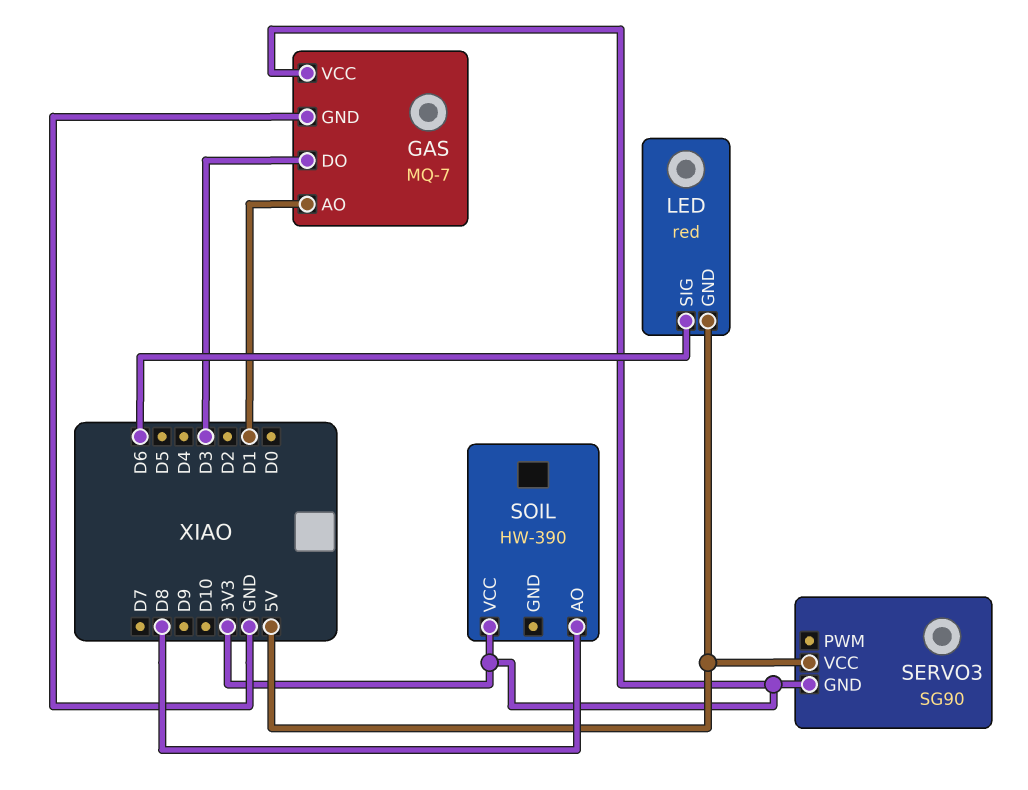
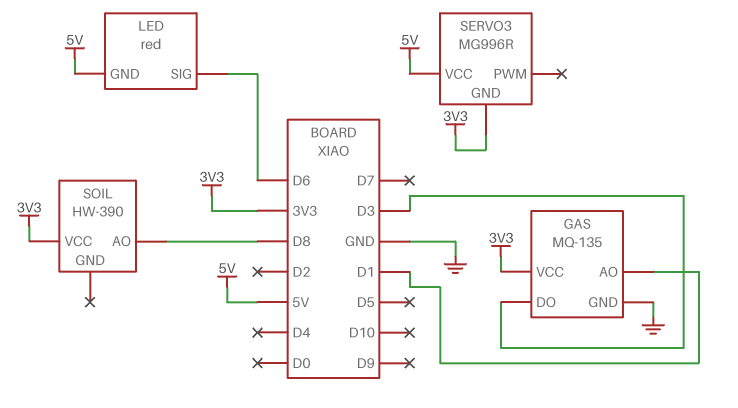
GAS: MQ-7 -> MQ-135
SERVO3: SG90 -> MG996R

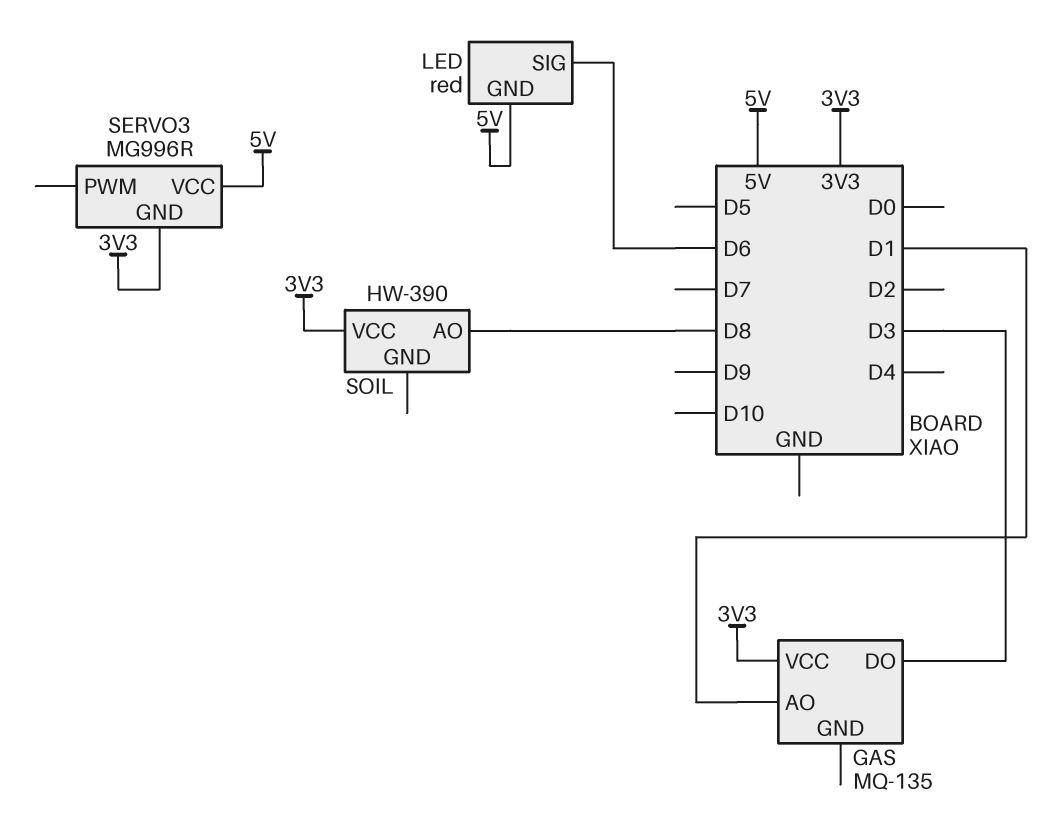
GAS pin GND: GND -> none

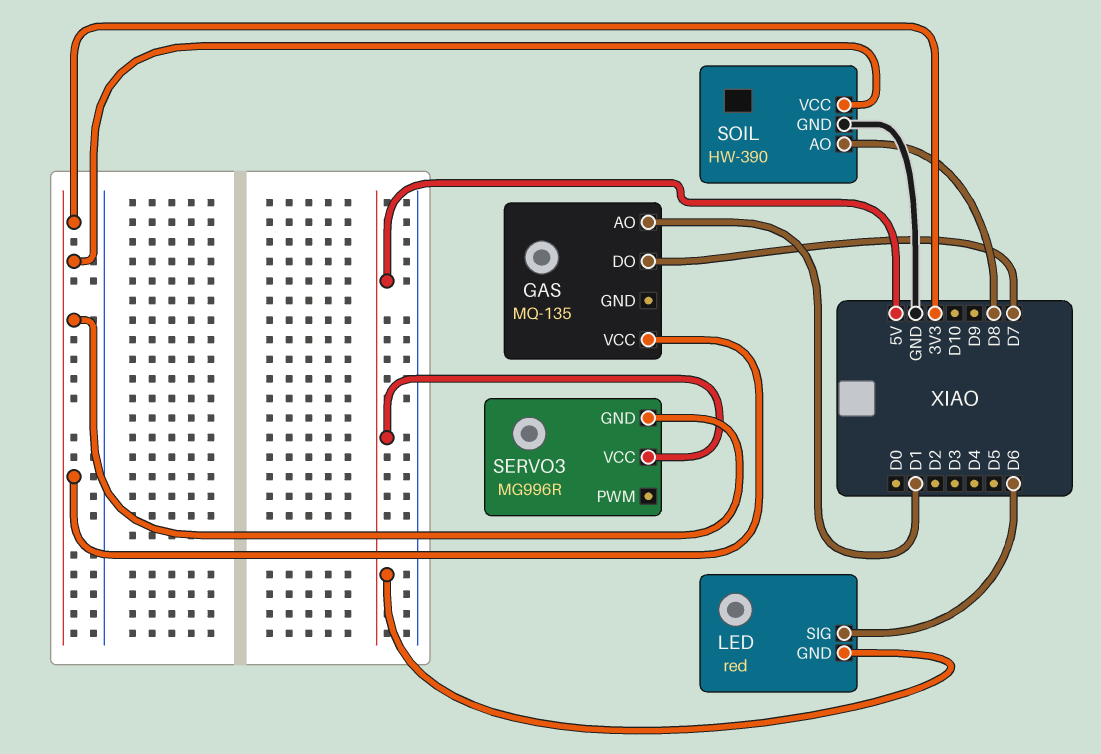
GAS pin DO: D3 -> D7
SOIL pin GND: none -> GND

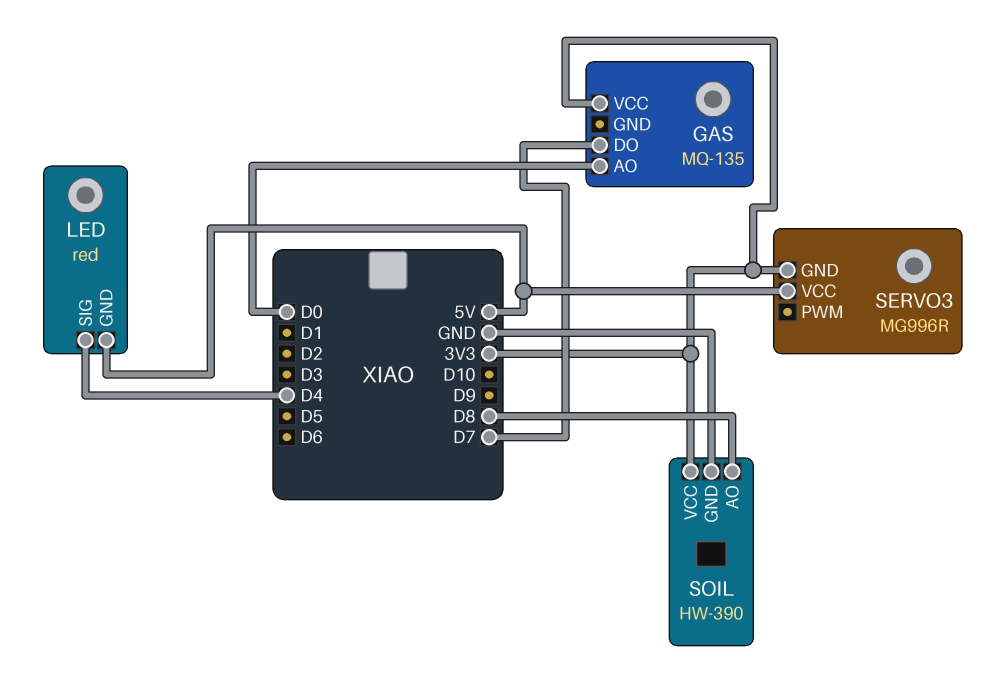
GAS pin AO: D1 -> D0
LED pin SIG: D6 -> D4

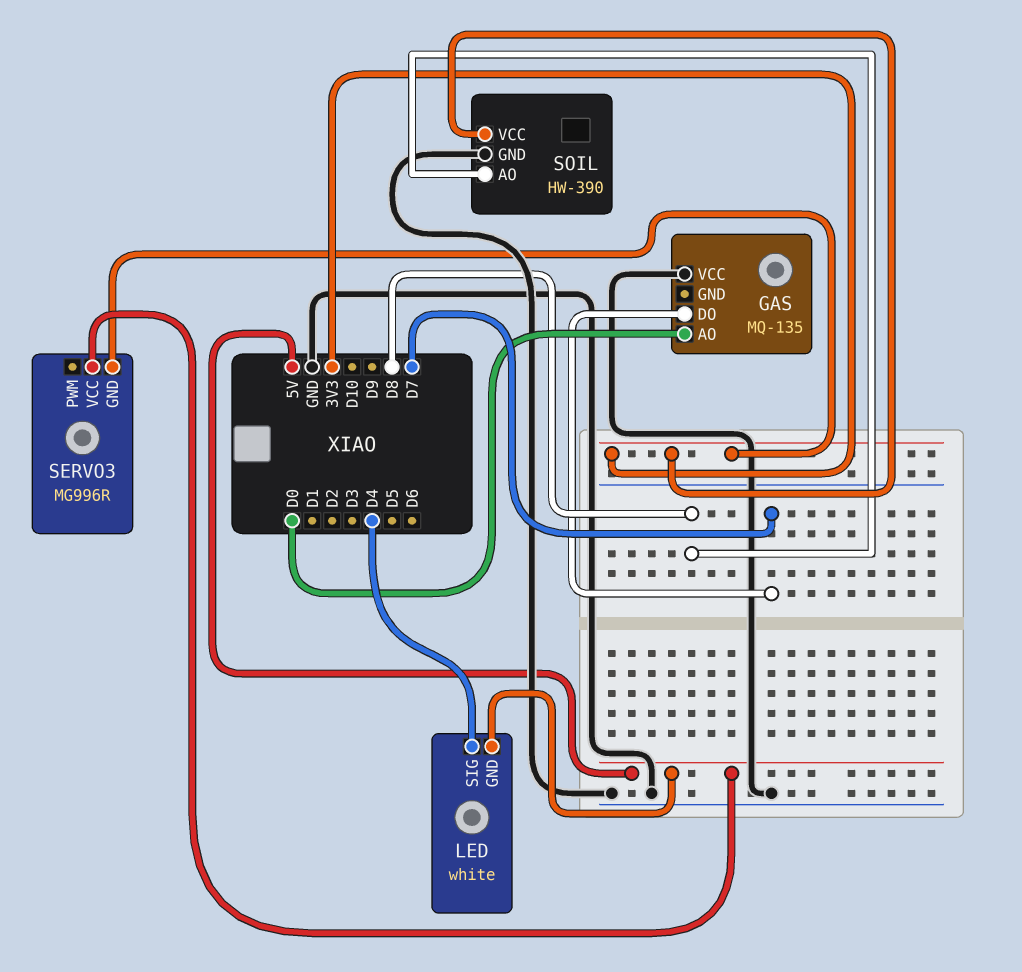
GAS pin VCC: 3V3 -> GND
LED: red -> white

